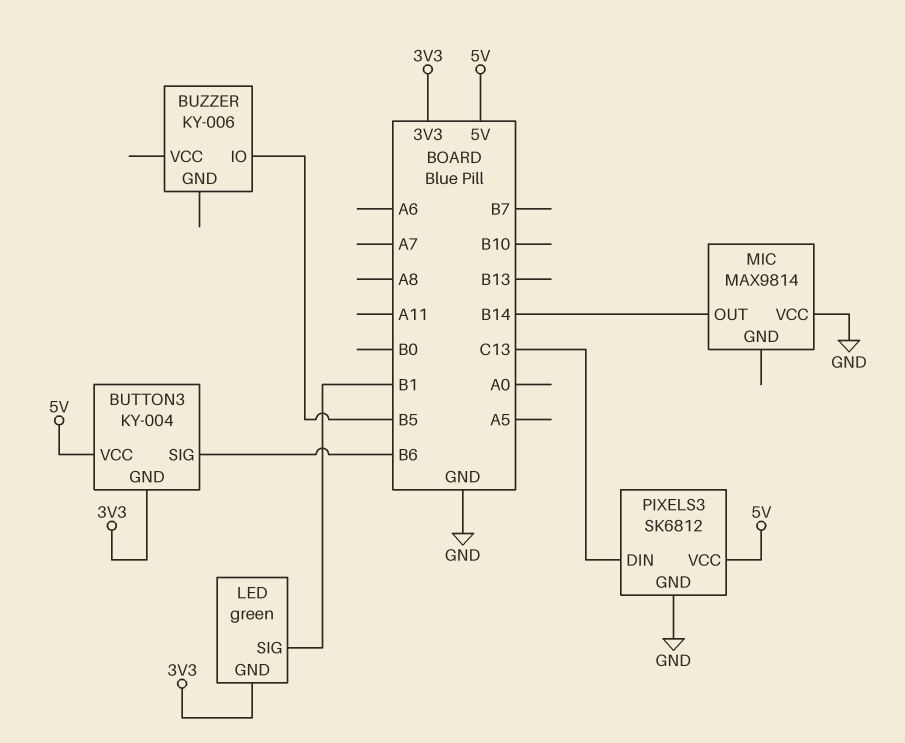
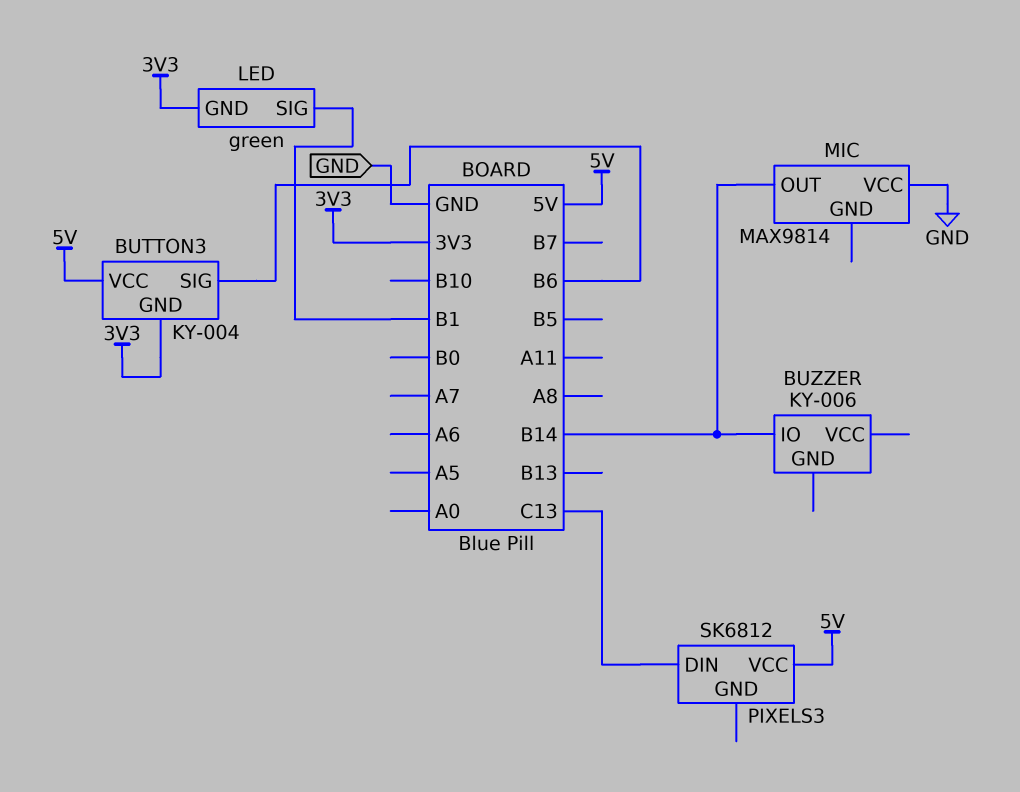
BUZZER pin IO: B5 -> B14
PIXELS3 pin GND: GND -> none

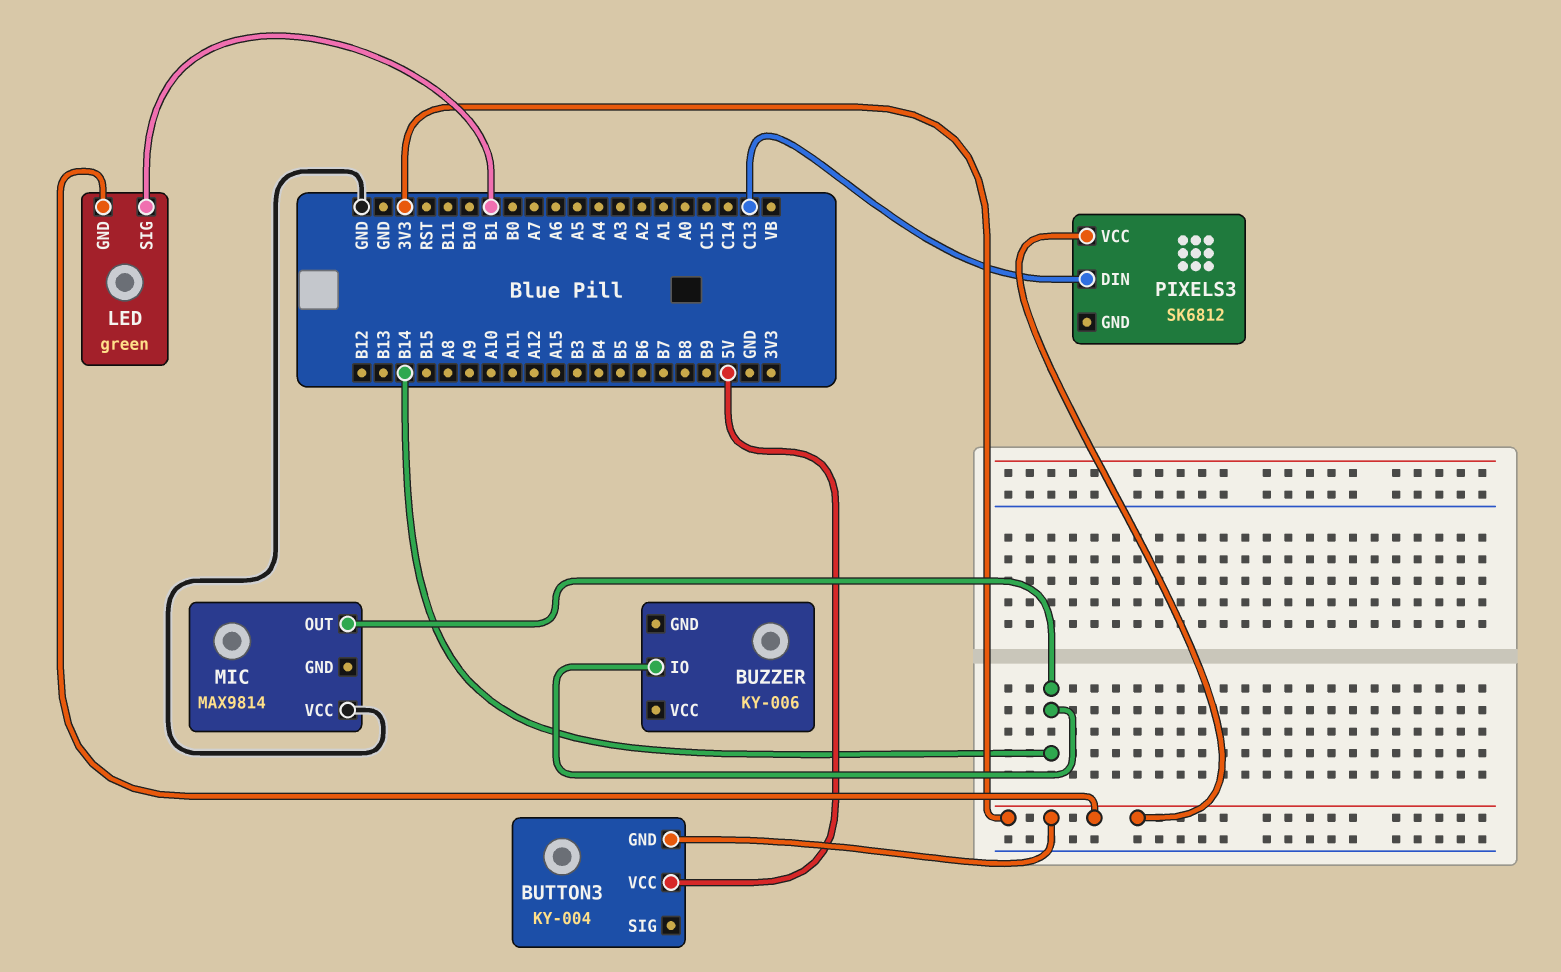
BUTTON3 pin SIG: B6 -> none
PIXELS3 pin VCC: 5V -> 3V3

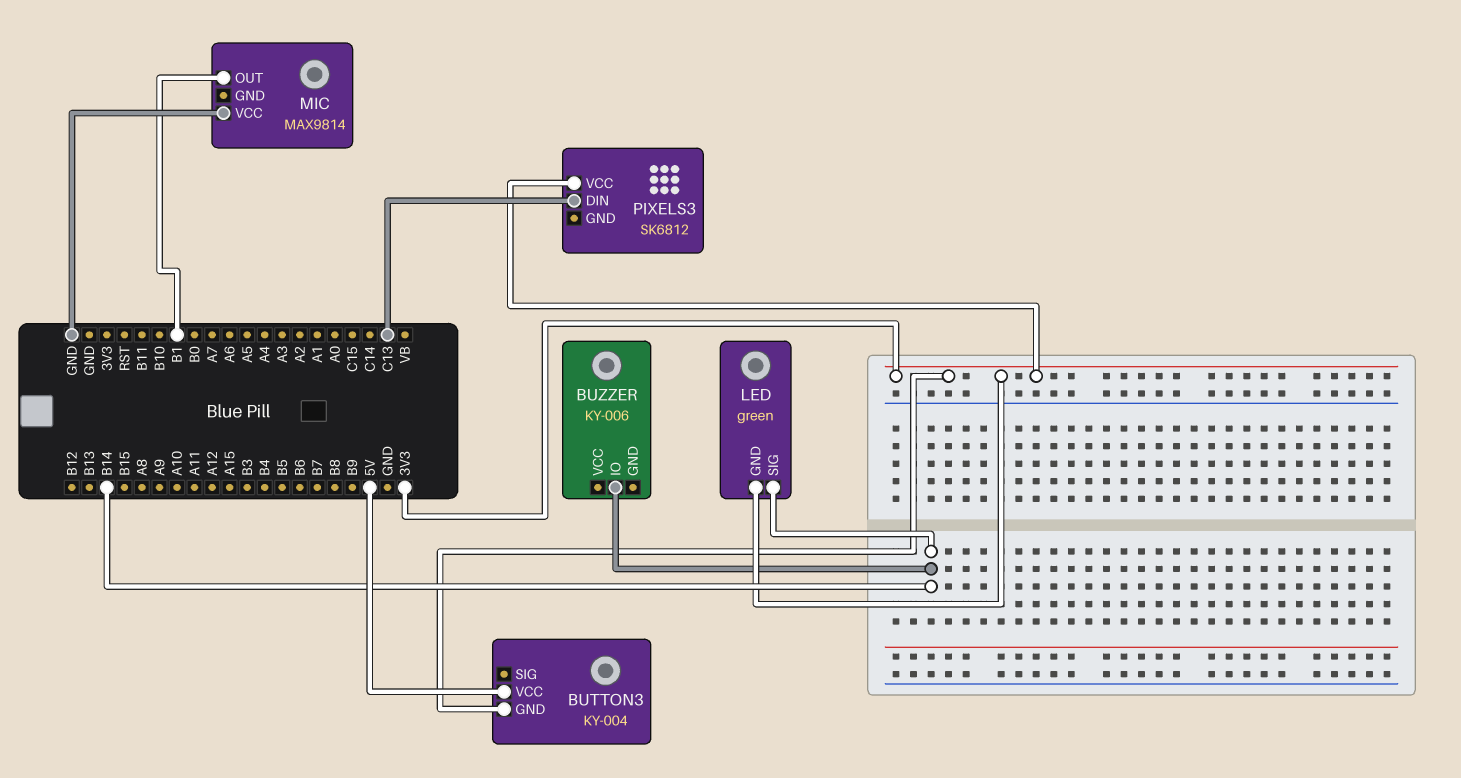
LED pin SIG: B1 -> B14
MIC pin OUT: B14 -> B1

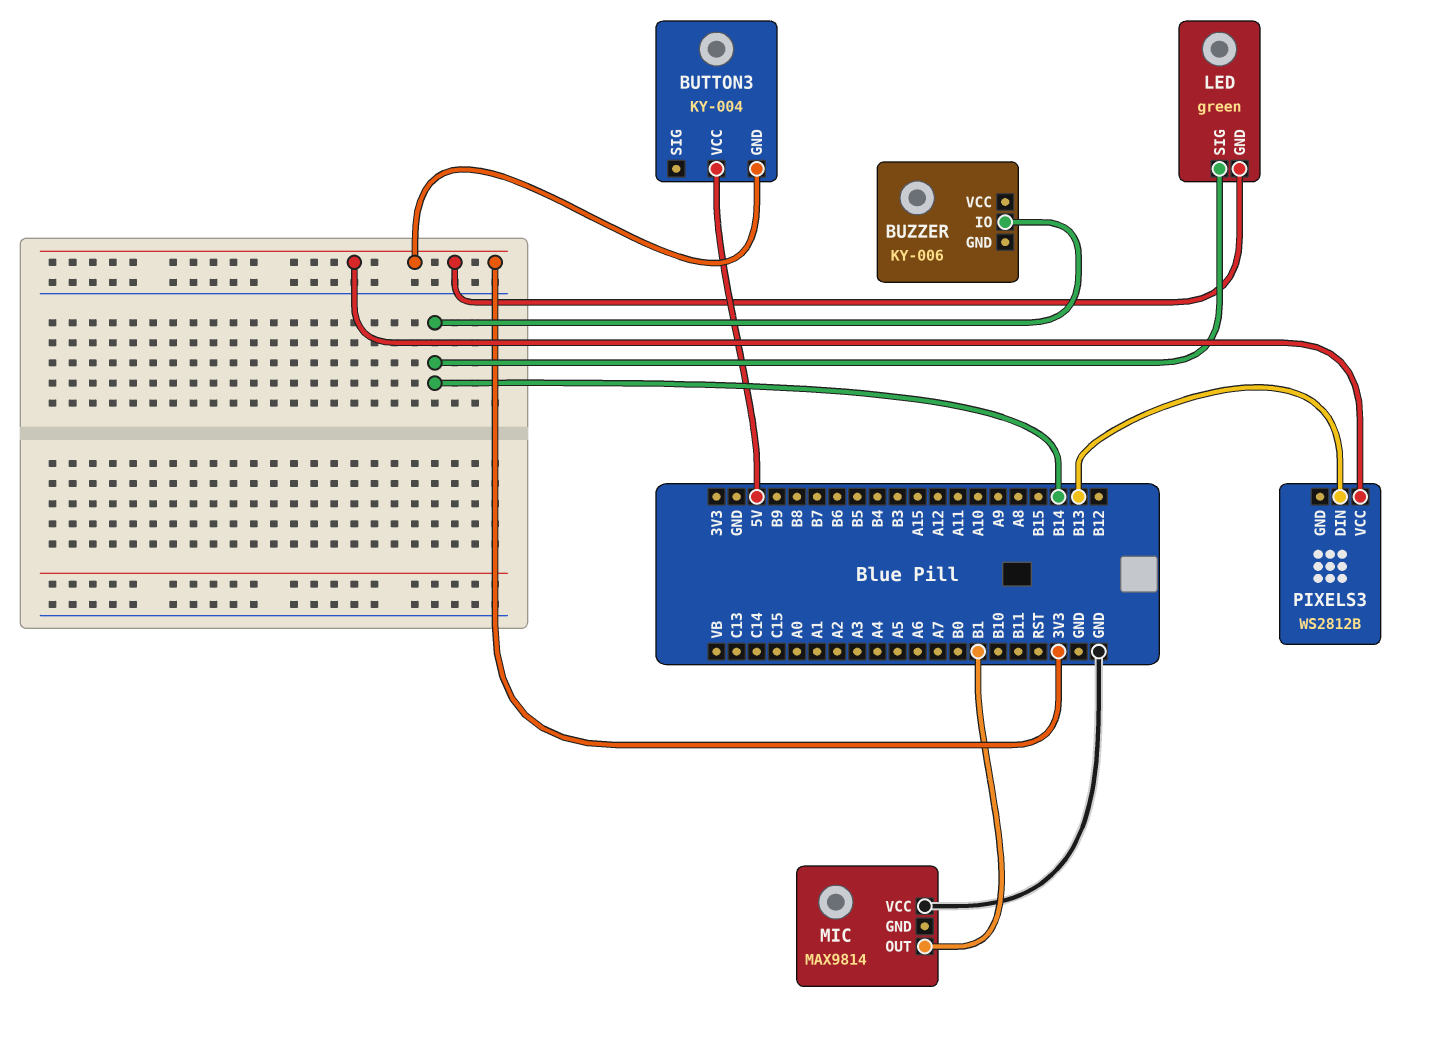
PIXELS3: SK6812 -> WS2812B
PIXELS3 pin DIN: C13 -> B13

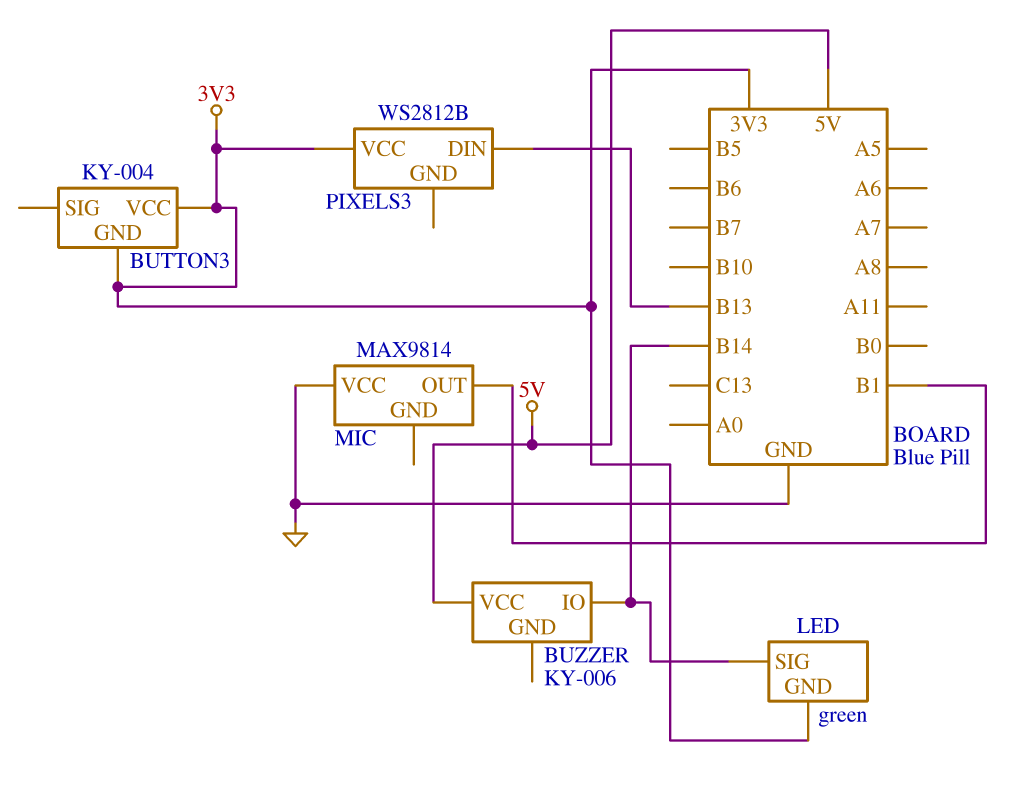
BUTTON3 pin VCC: 5V -> 3V3
BUZZER pin VCC: none -> 5V

